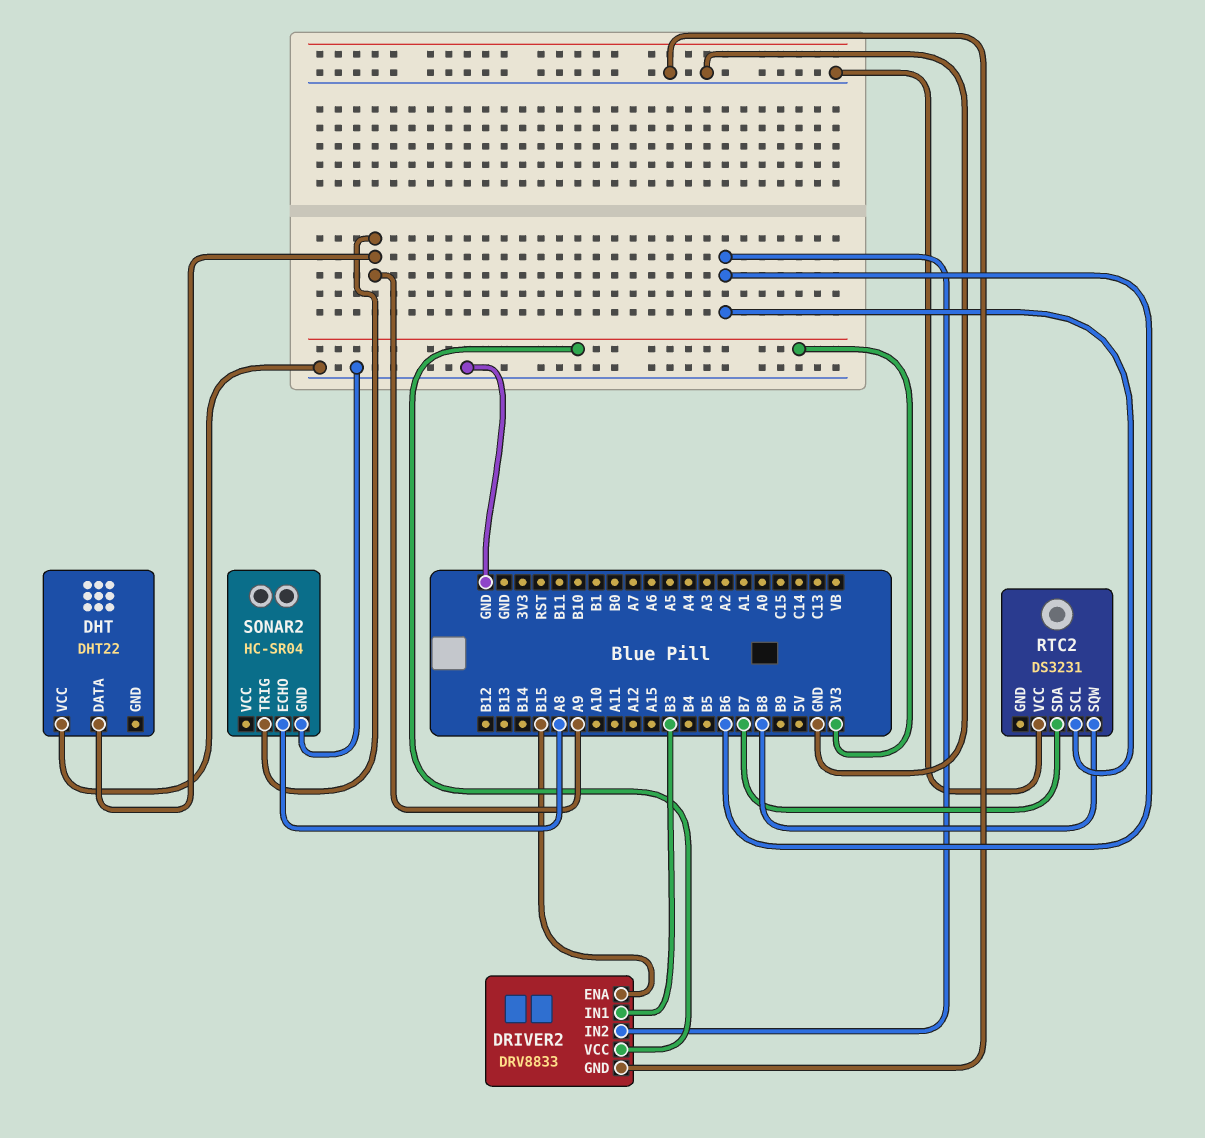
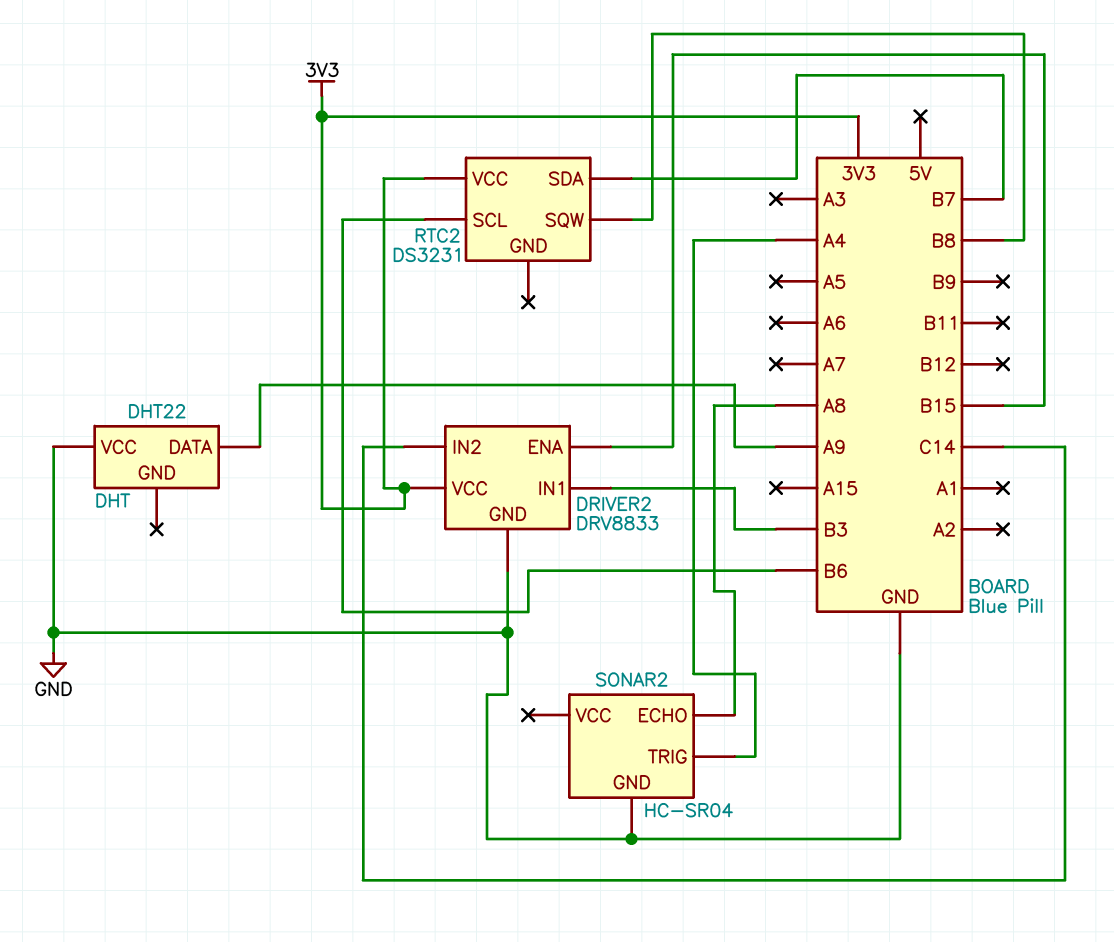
DRIVER2 pin IN2: B6 -> C14
RTC2 pin VCC: GND -> 3V3
SONAR2 pin TRIG: A9 -> A4

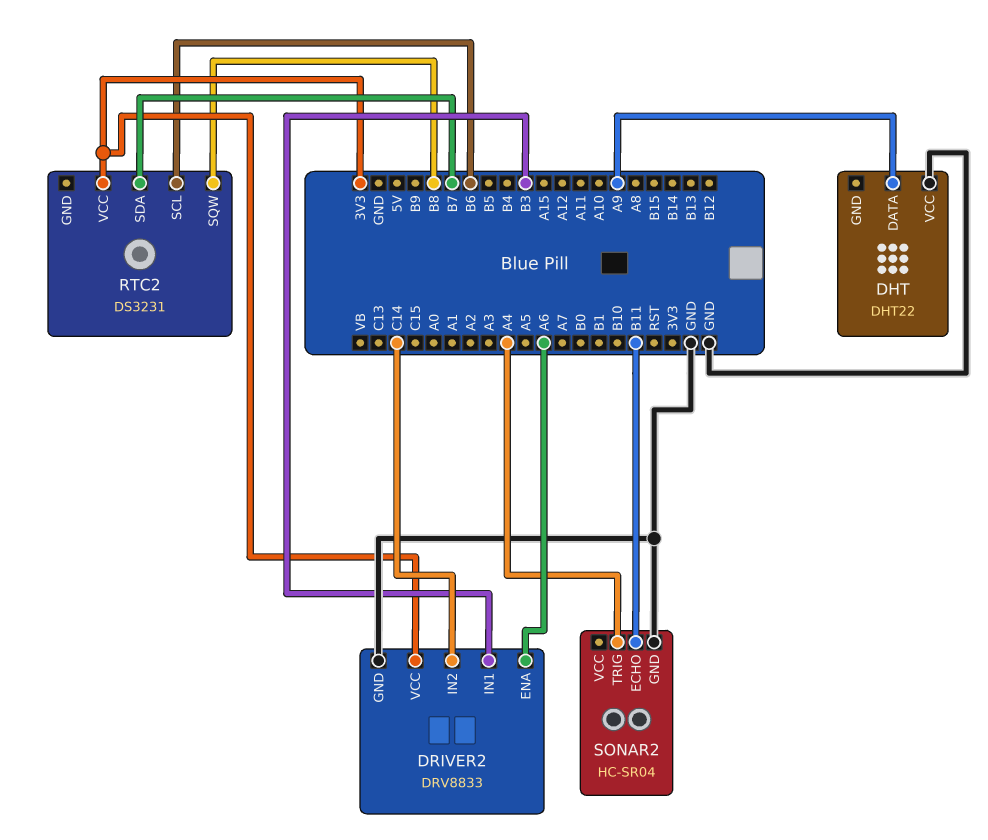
DRIVER2 pin ENA: B15 -> A6
SONAR2 pin ECHO: A8 -> B11

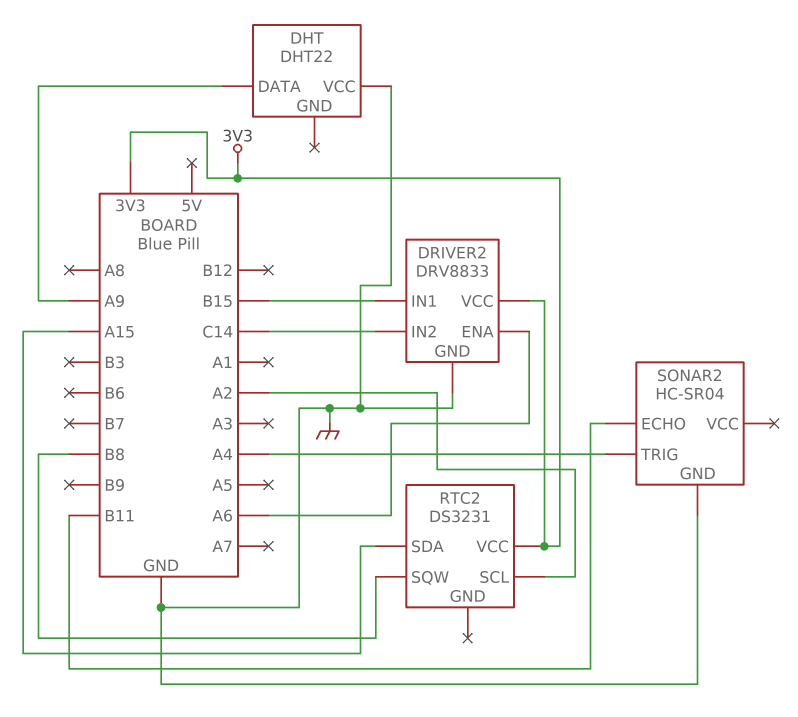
DRIVER2 pin IN1: B3 -> B15
RTC2 pin SCL: B6 -> A2
RTC2 pin SDA: B7 -> A15

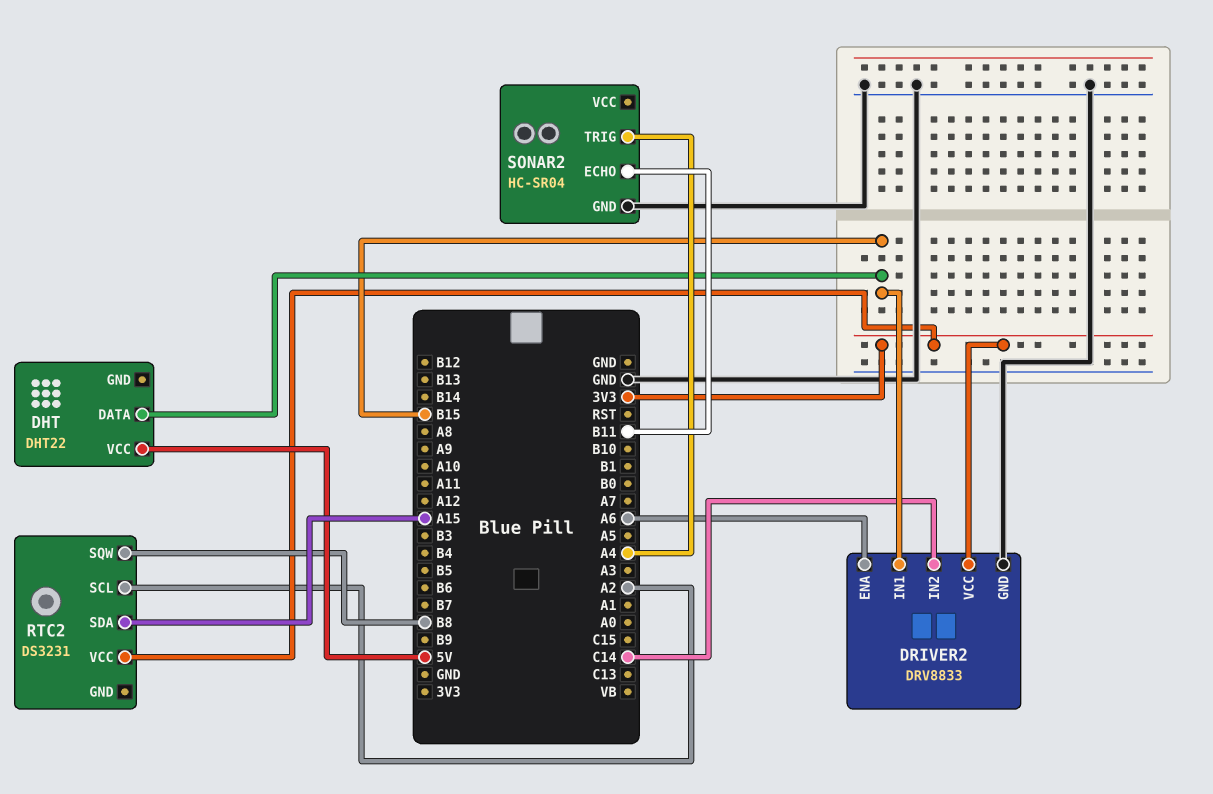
DHT pin DATA: A9 -> B15
DHT pin VCC: GND -> 5V

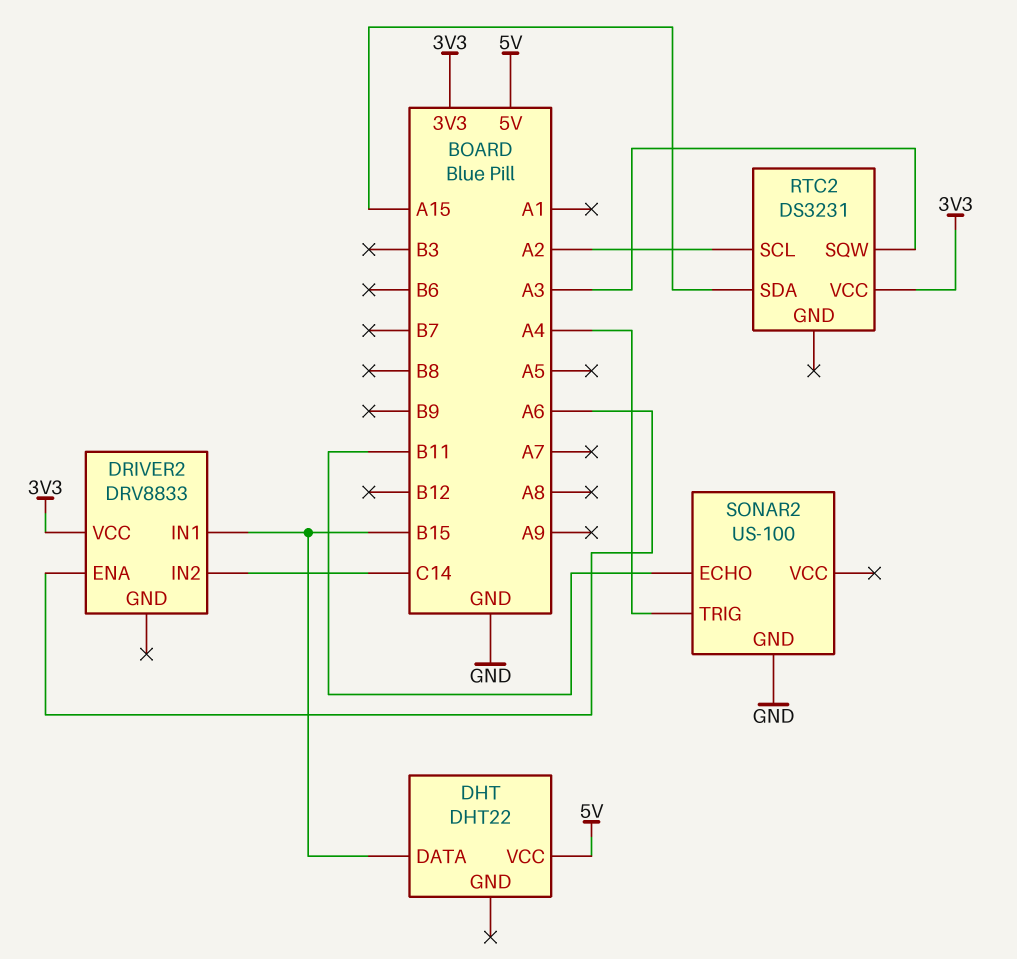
DRIVER2 pin GND: GND -> none
RTC2 pin SQW: B8 -> A3
SONAR2: HC-SR04 -> US-100

